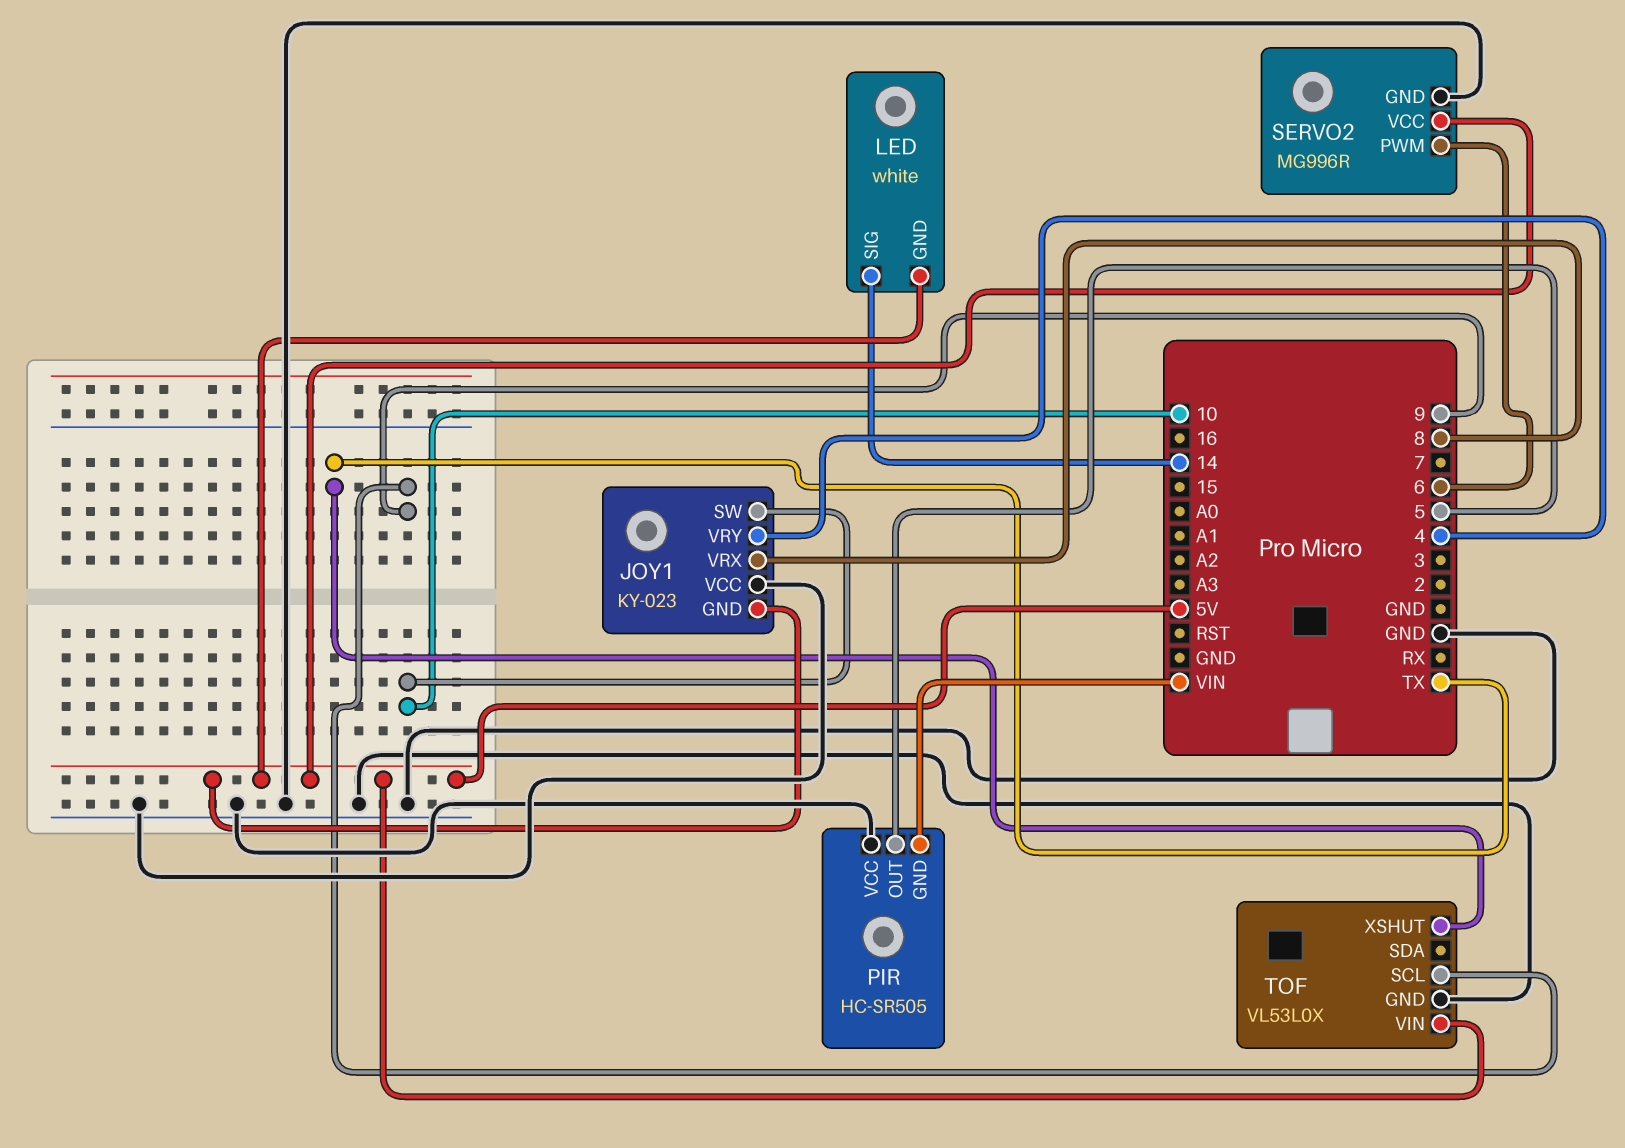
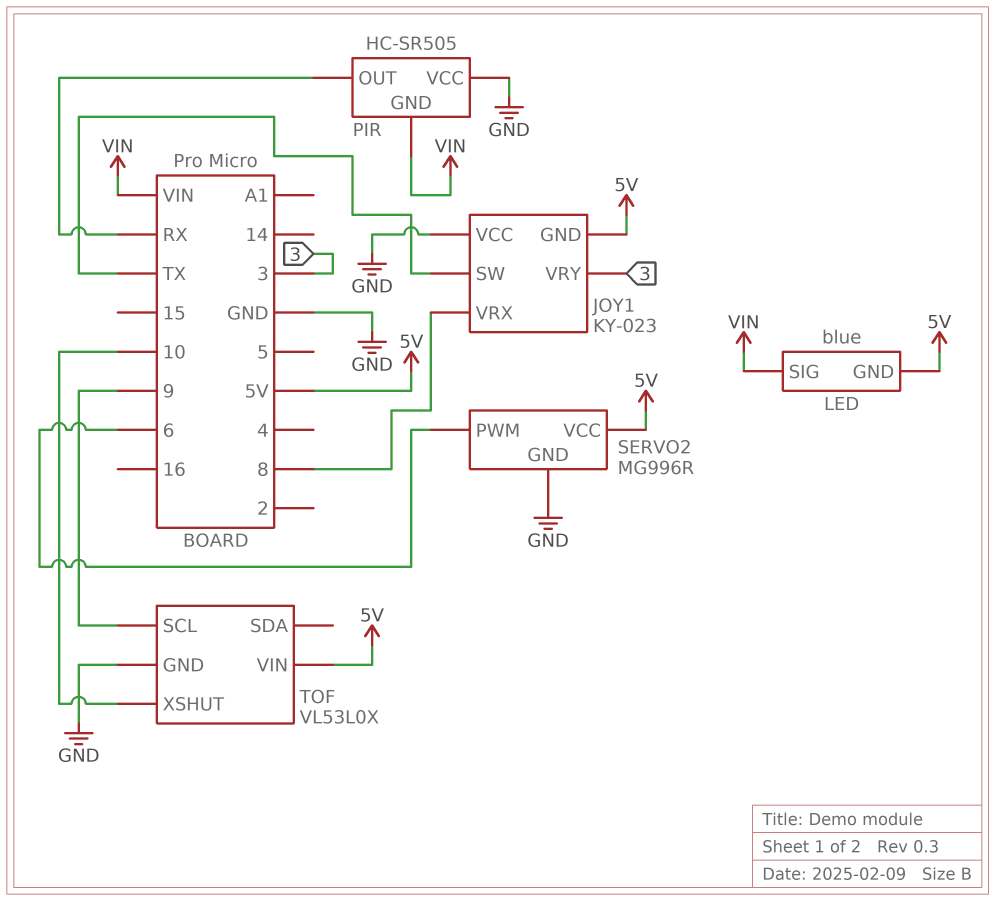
JOY1 pin SW: 10 -> TX
JOY1 pin VRY: 4 -> 3
LED: white -> blue
LED pin SIG: 14 -> VIN
PIR pin OUT: 5 -> RX
TOF pin XSHUT: TX -> 10

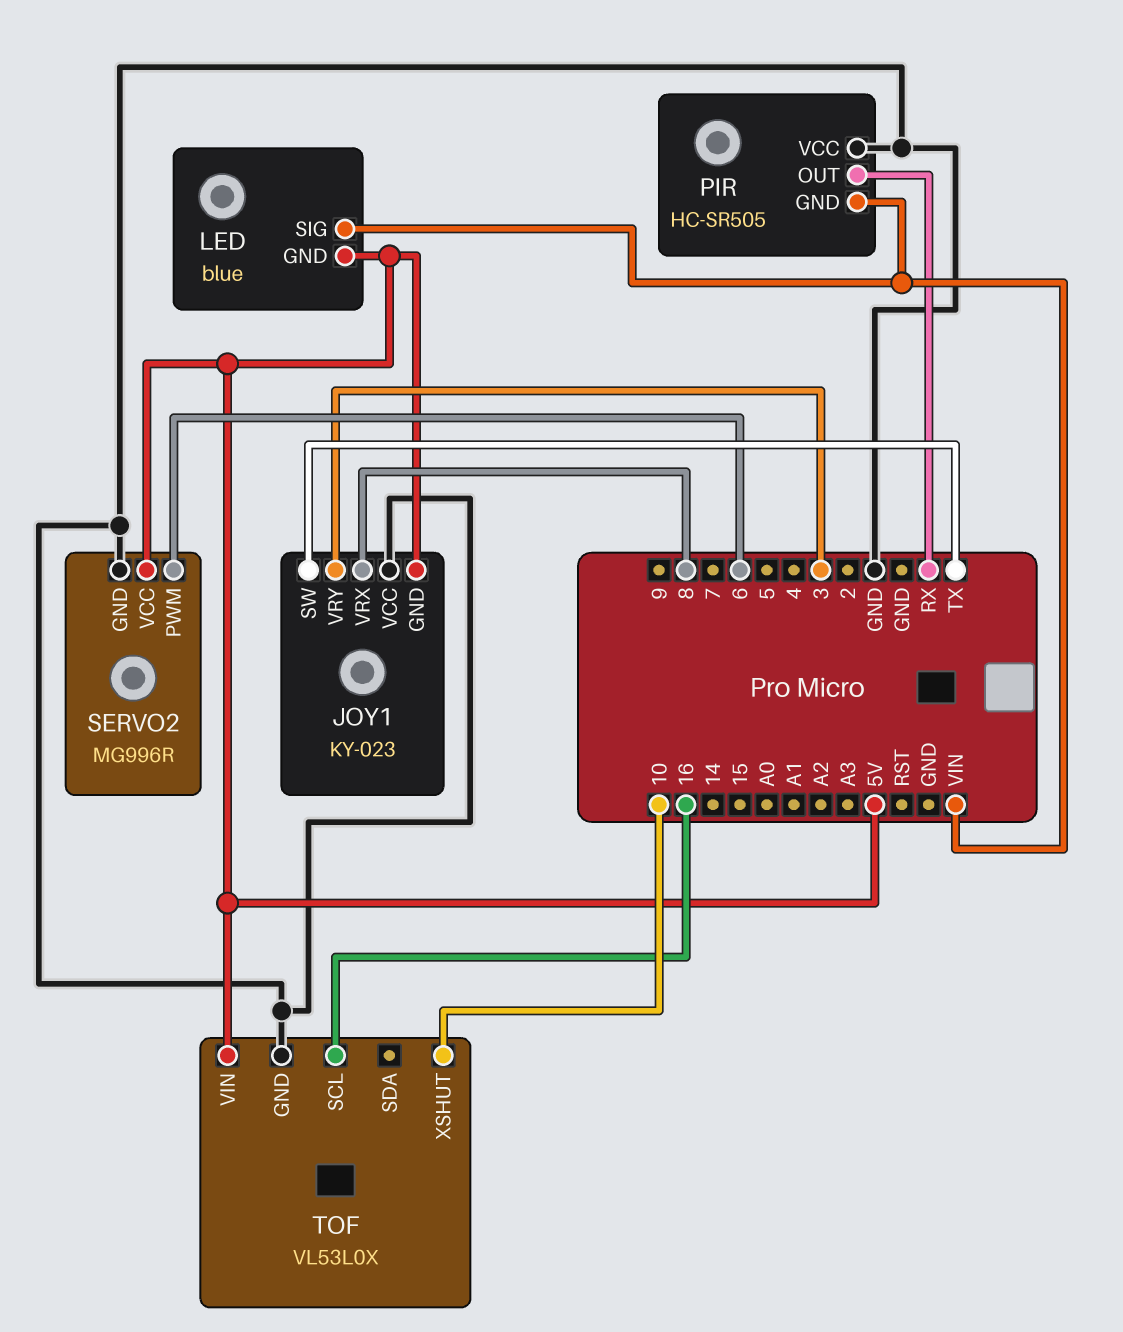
TOF pin SCL: 9 -> 16

